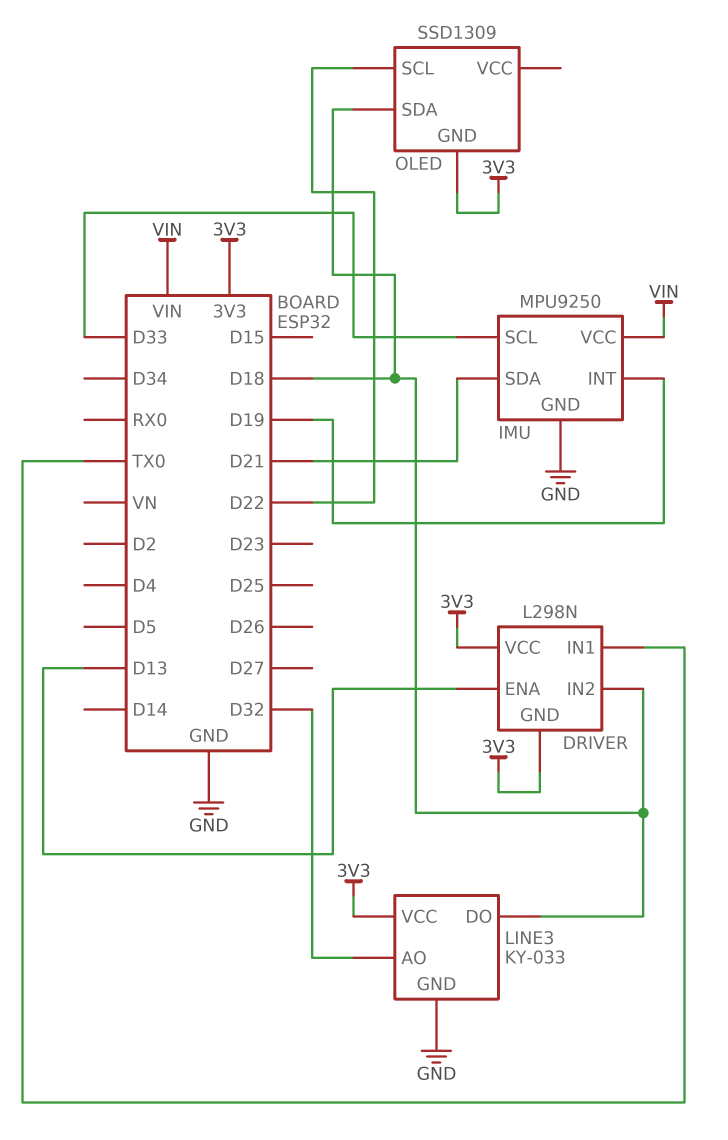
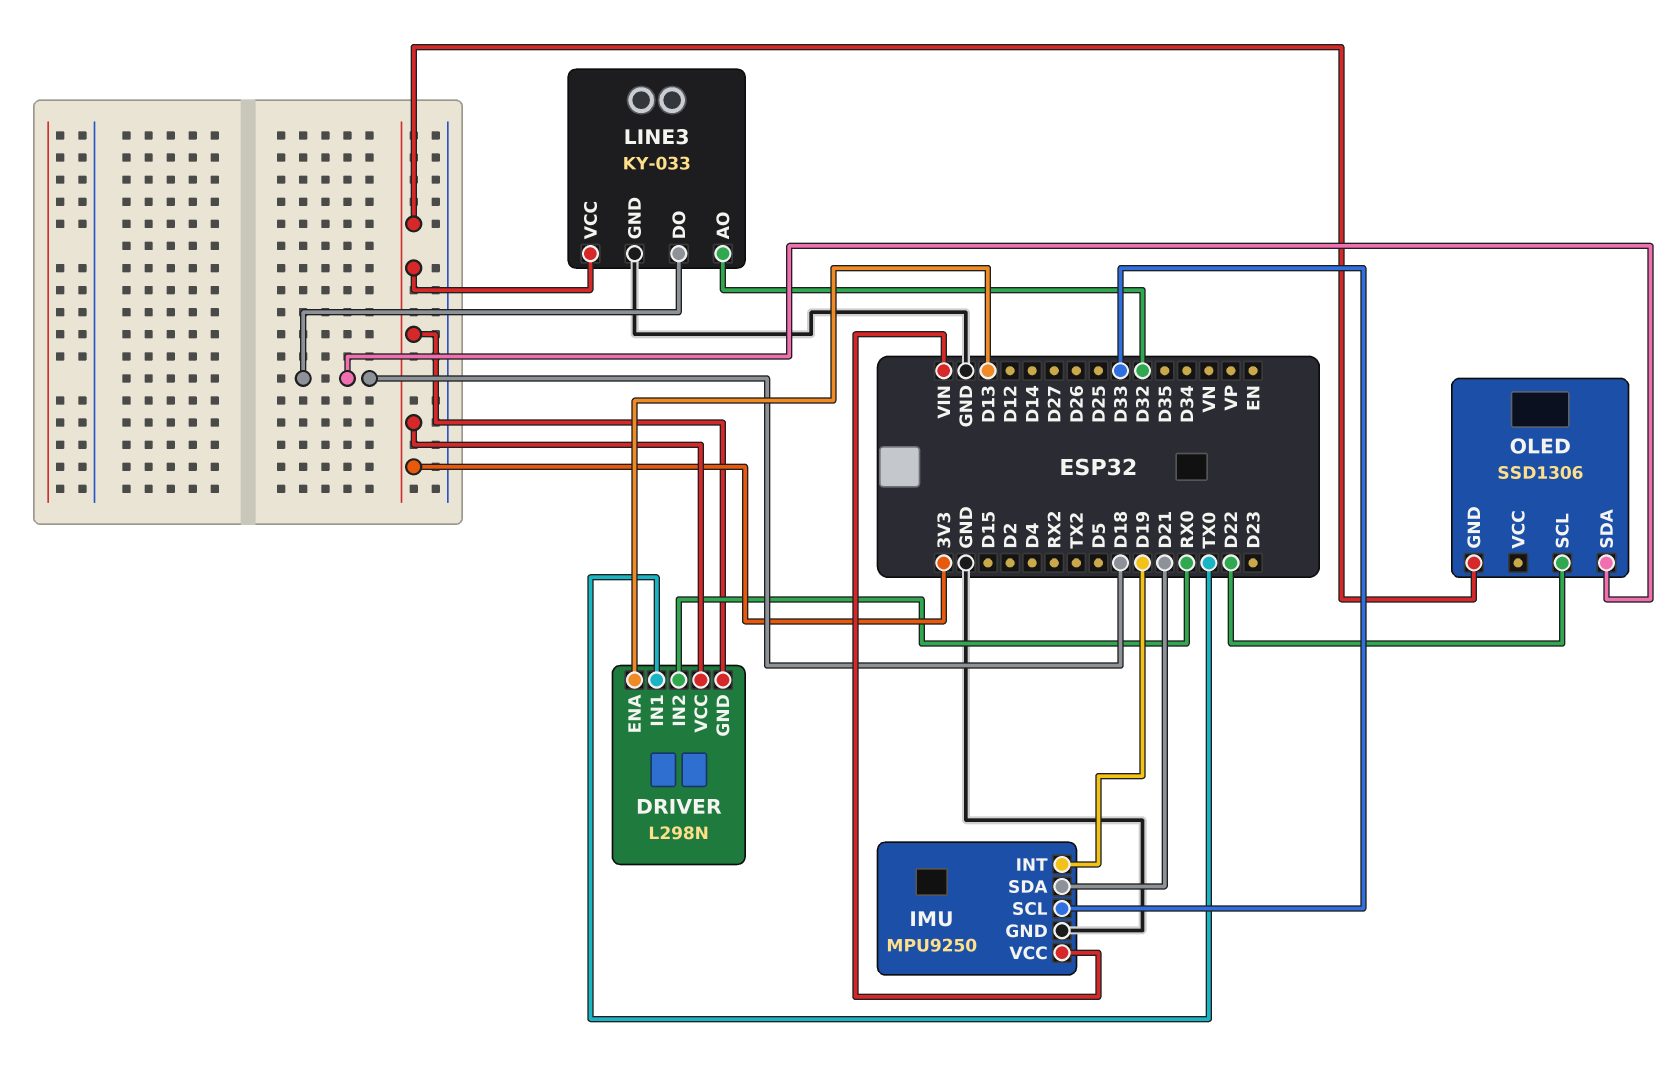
DRIVER pin IN2: D18 -> RX0
OLED: SSD1309 -> SSD1306

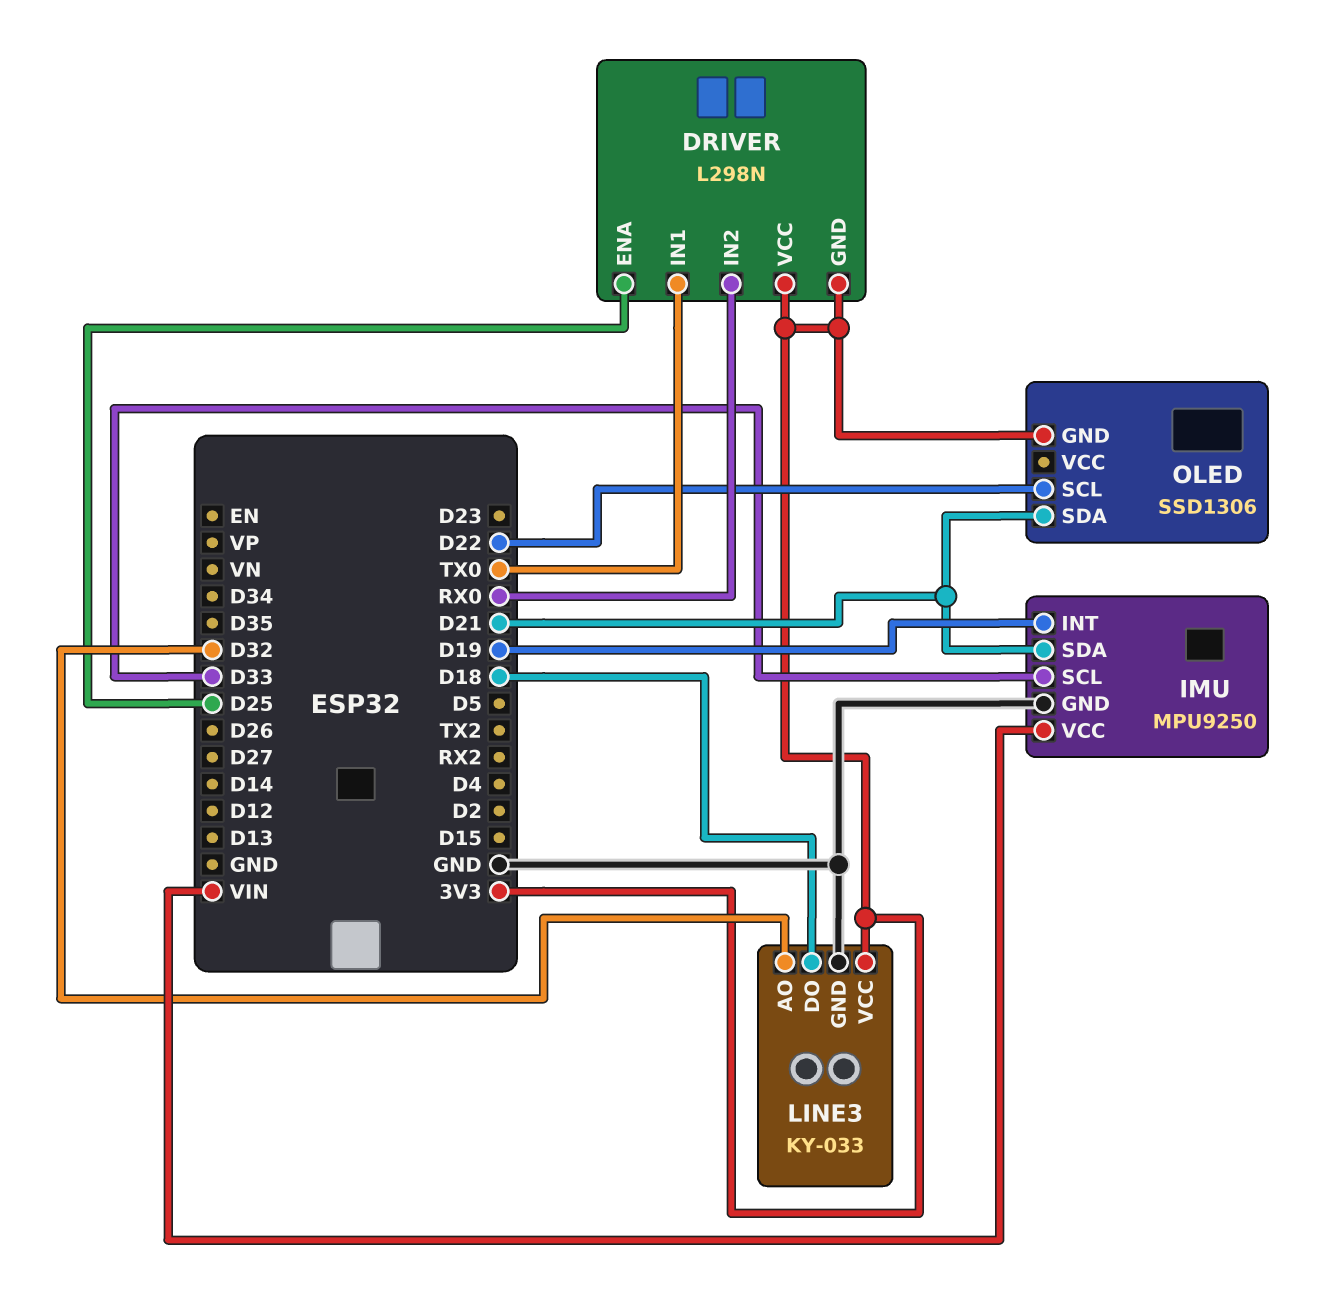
DRIVER pin ENA: D13 -> D25
OLED pin SDA: D18 -> D21

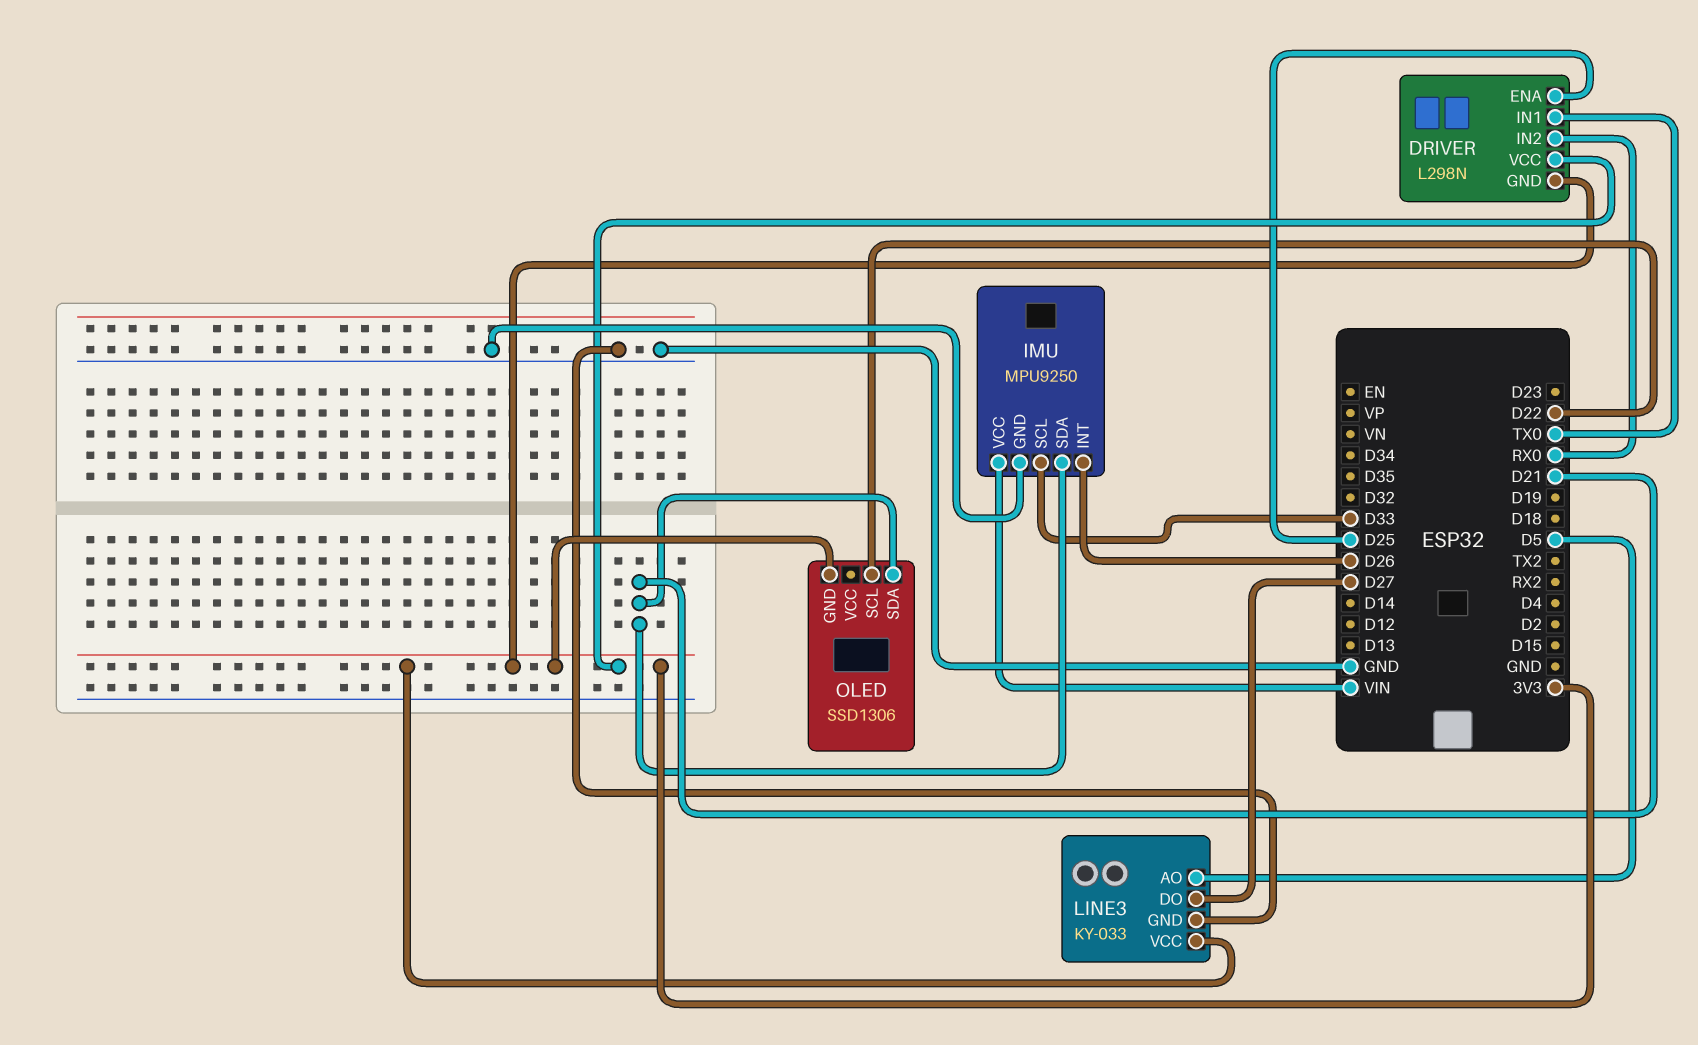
IMU pin INT: D19 -> D26
LINE3 pin AO: D32 -> D5
LINE3 pin DO: D18 -> D27

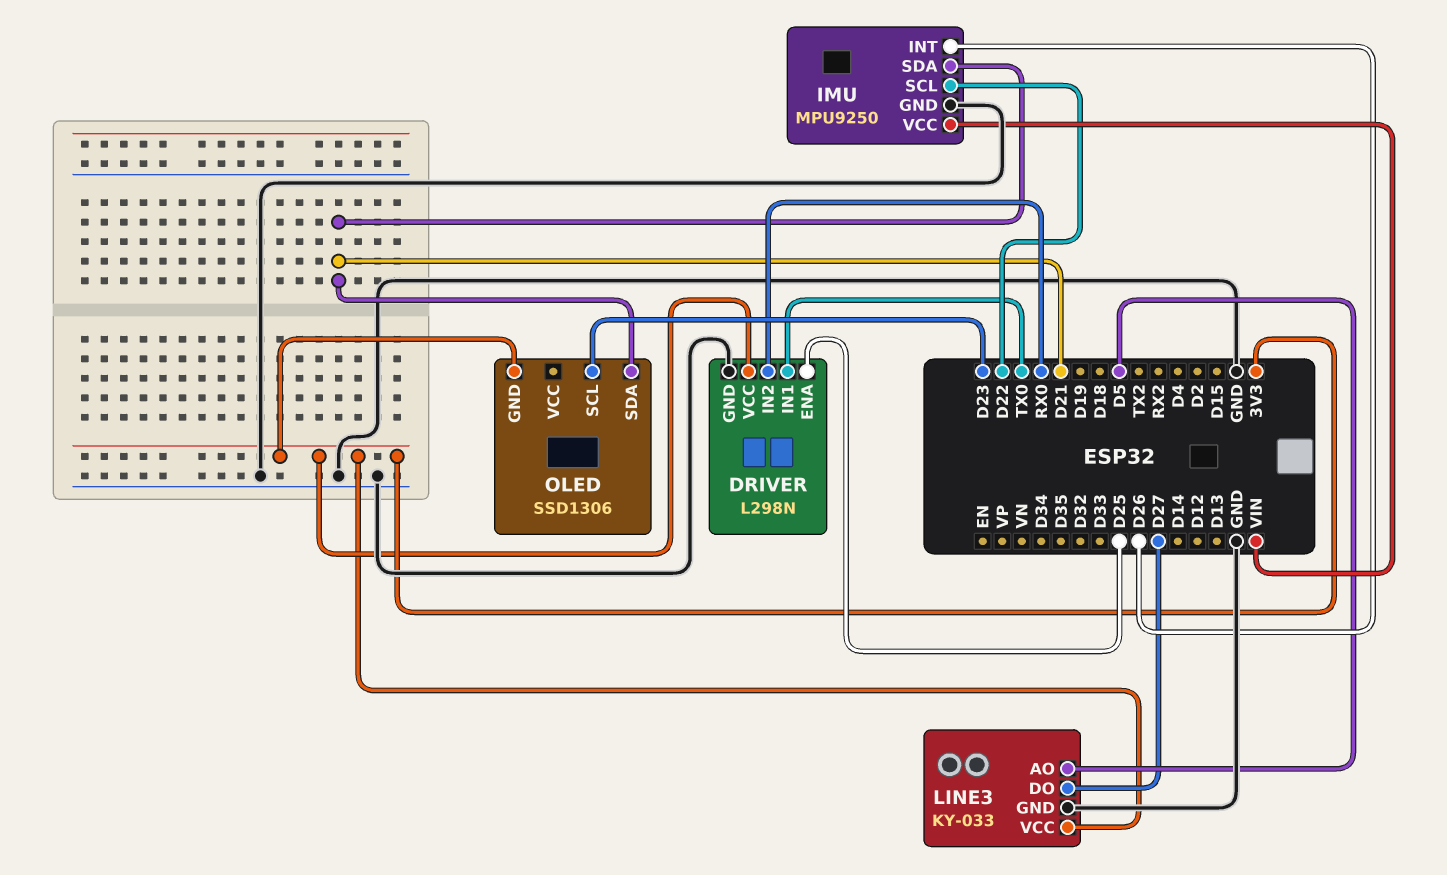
DRIVER pin GND: 3V3 -> GND
IMU pin SCL: D33 -> D22
OLED pin SCL: D22 -> D23

